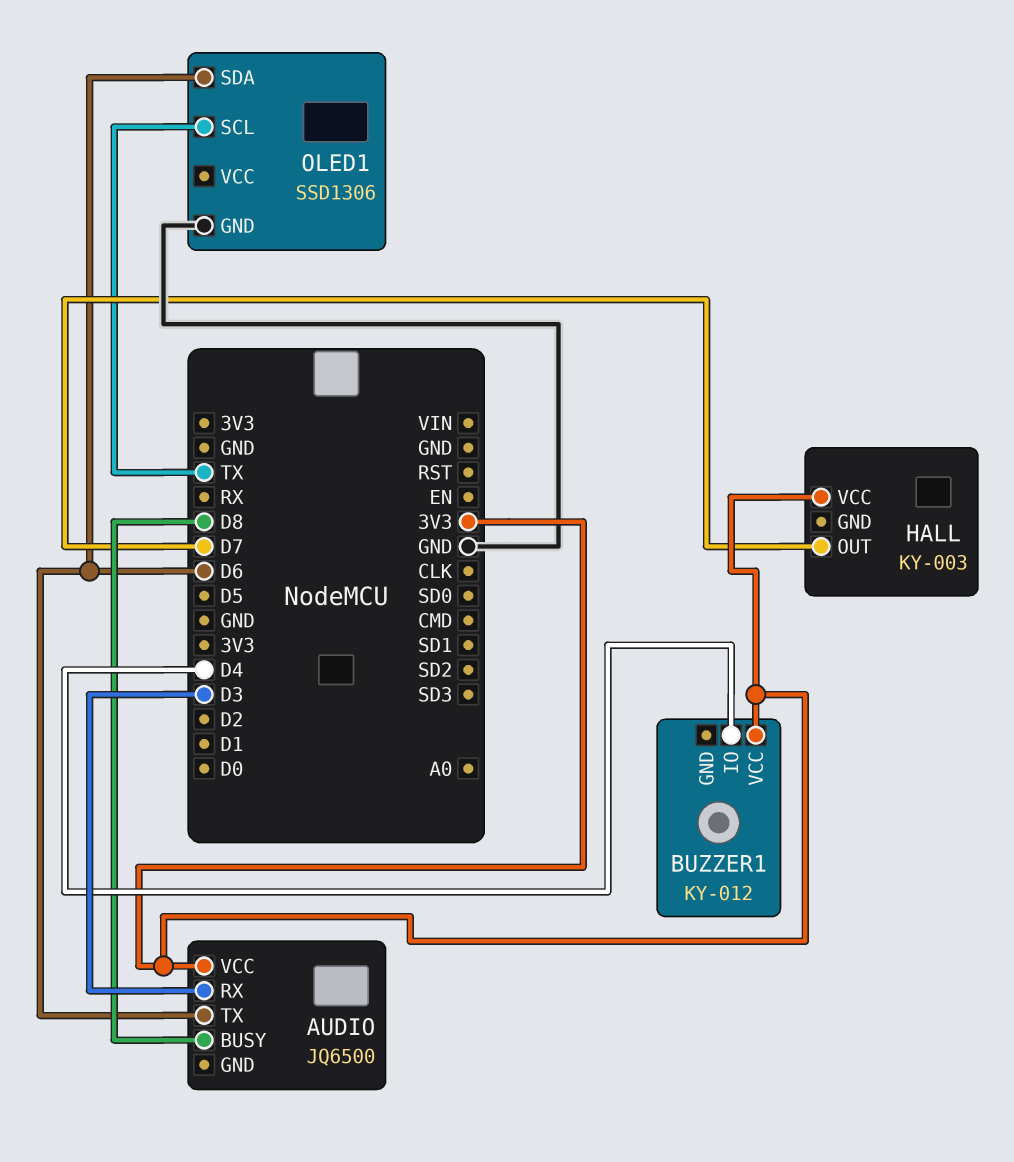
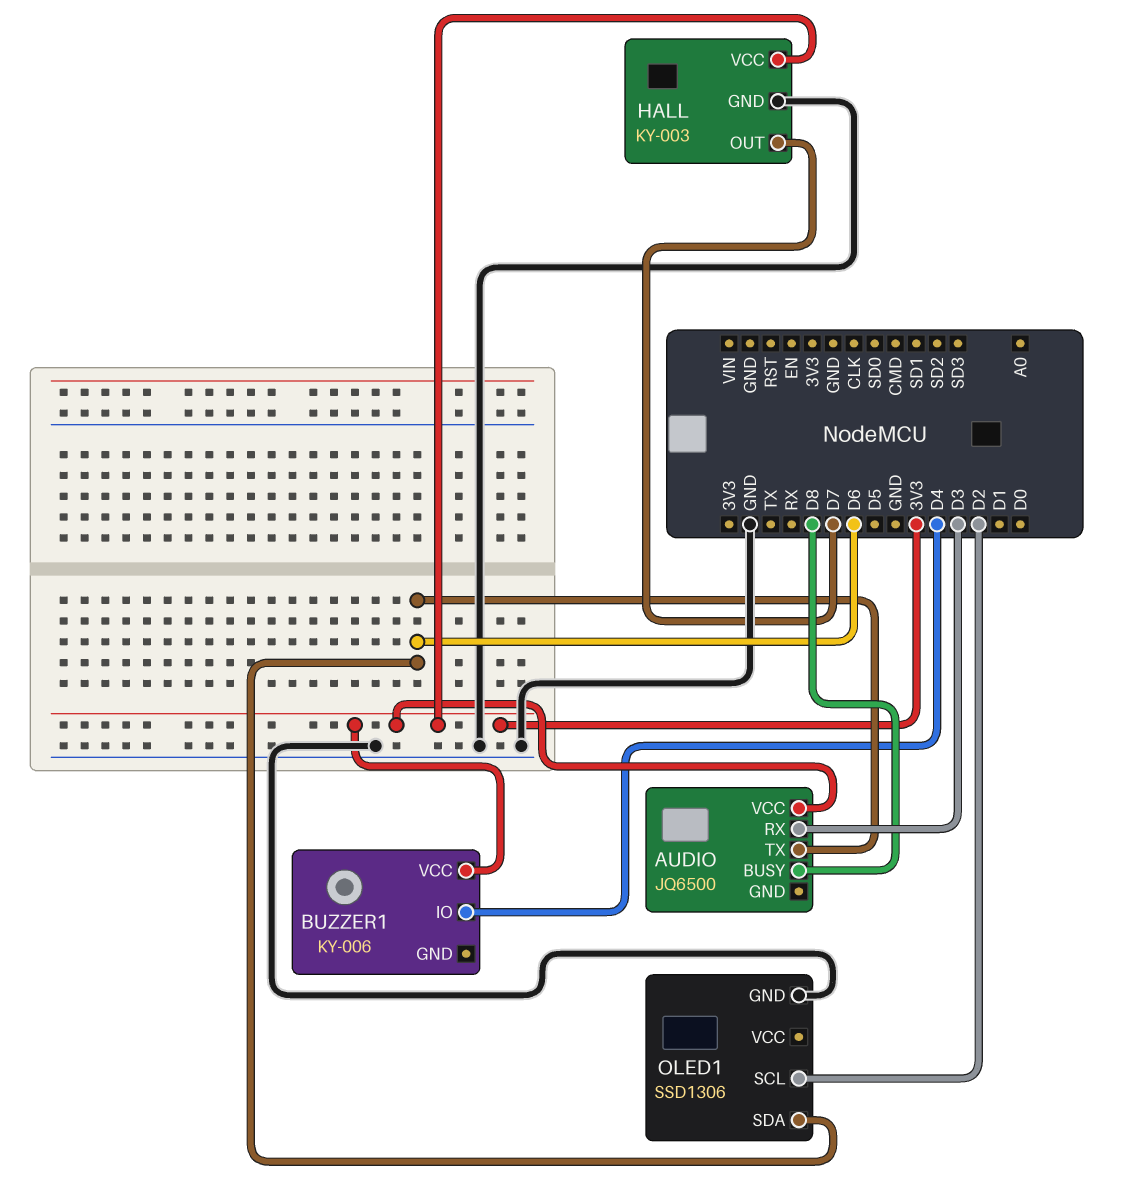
BUZZER1: KY-012 -> KY-006
HALL pin GND: none -> GND
OLED1 pin SCL: TX -> D2

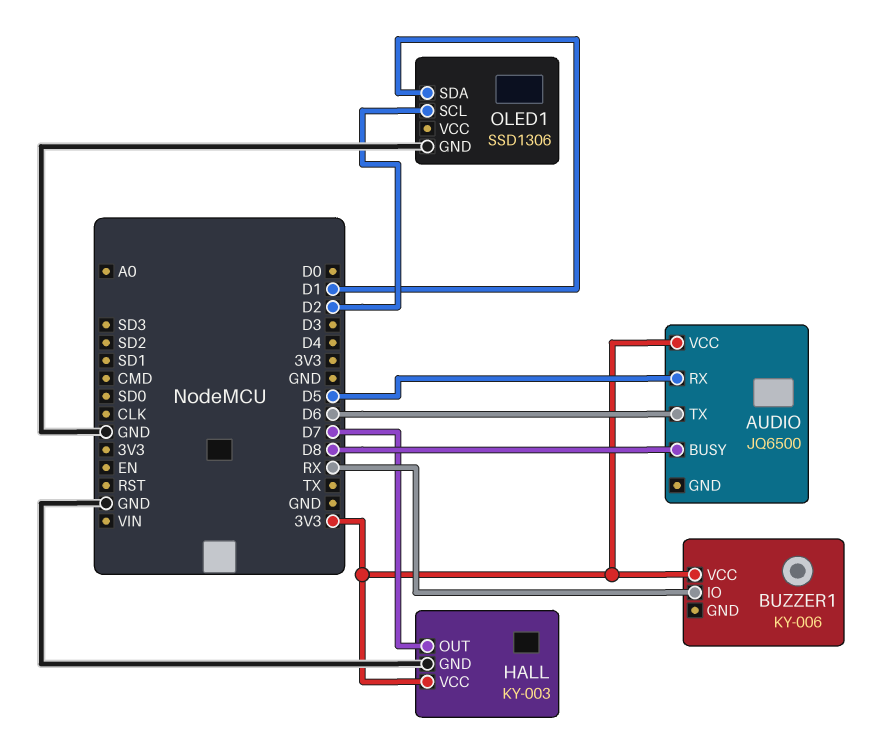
AUDIO pin RX: D3 -> D5
BUZZER1 pin IO: D4 -> RX
OLED1 pin SDA: D6 -> D1

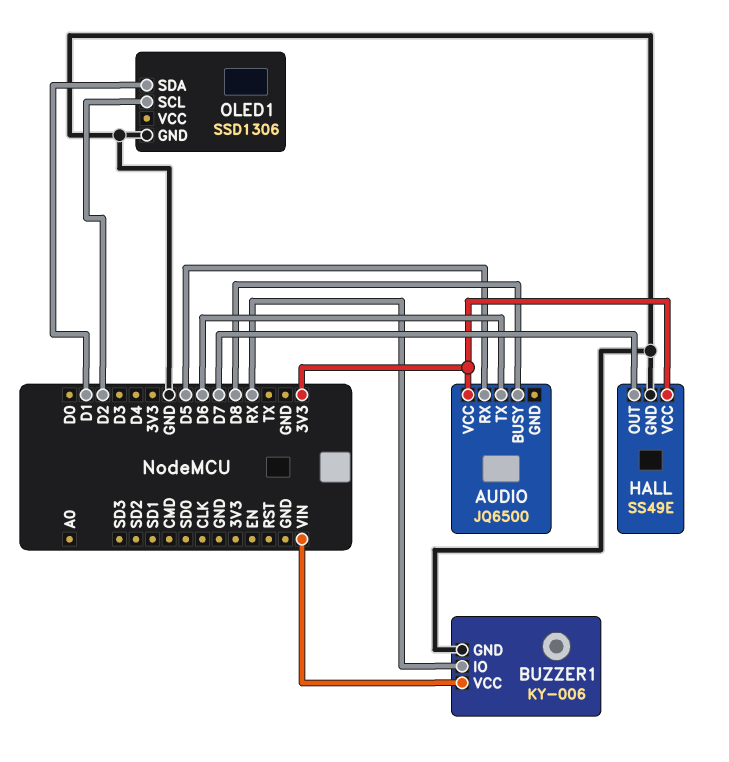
BUZZER1 pin GND: none -> GND
BUZZER1 pin VCC: 3V3 -> VIN
HALL: KY-003 -> SS49E

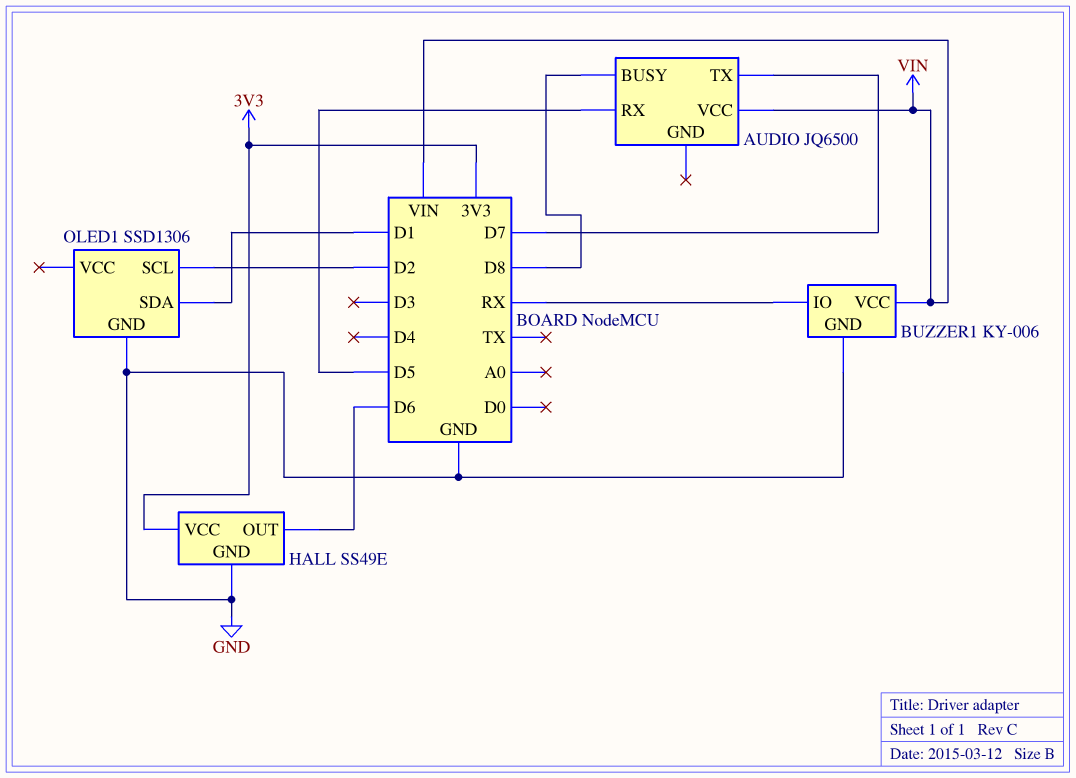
AUDIO pin TX: D6 -> D7
AUDIO pin VCC: 3V3 -> VIN
HALL pin OUT: D7 -> D6

